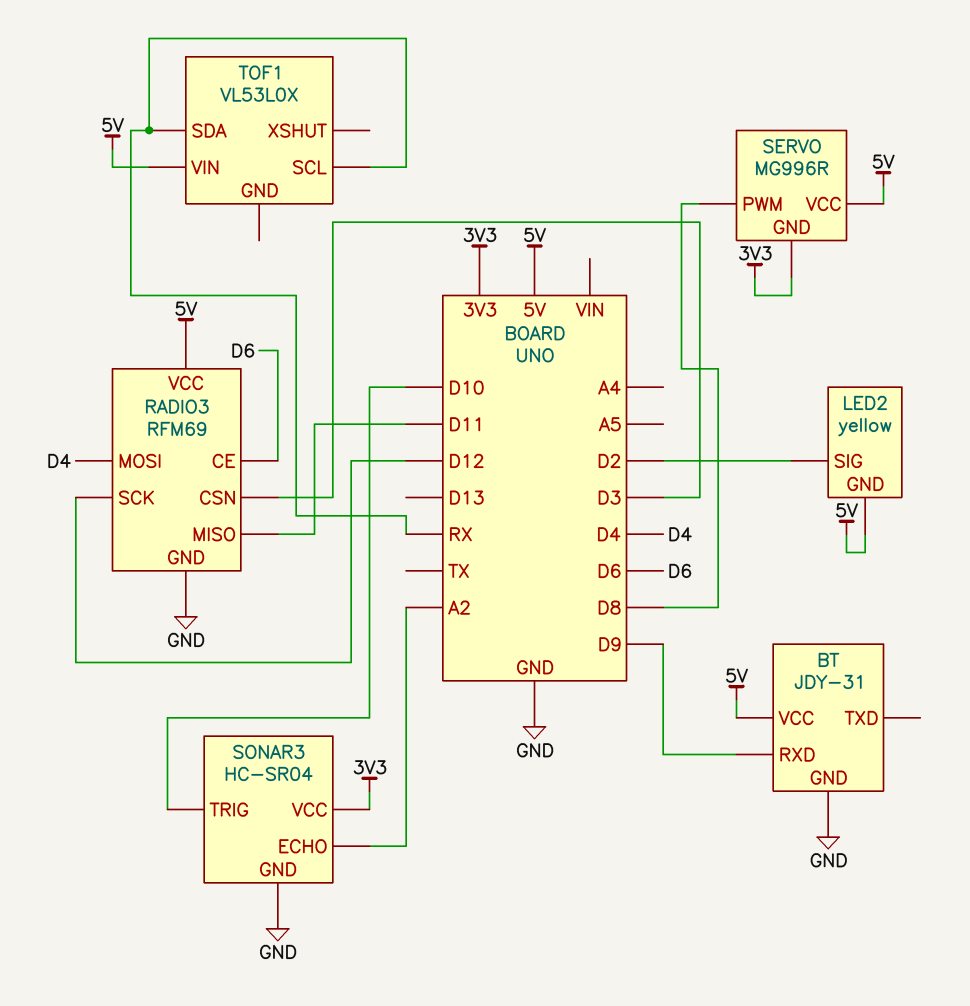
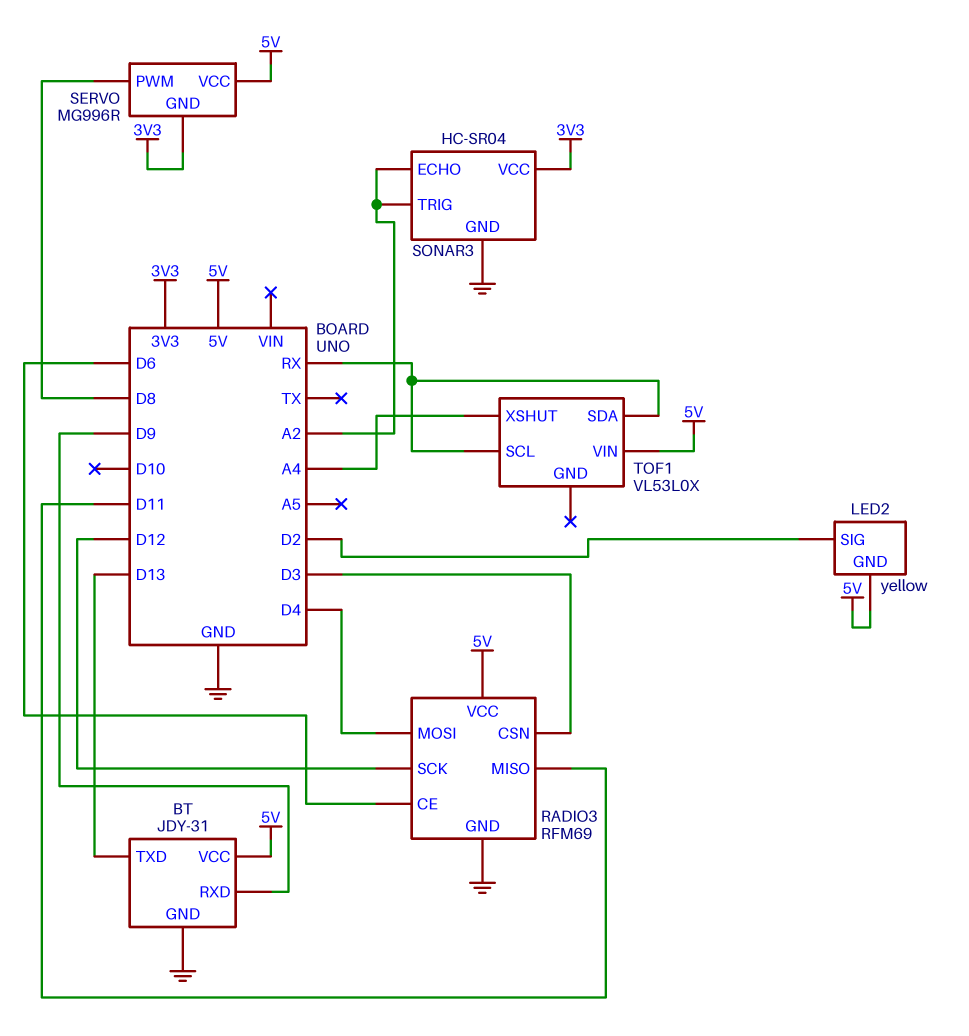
BT pin TXD: none -> D13
SONAR3 pin TRIG: D10 -> A2
TOF1 pin XSHUT: none -> A4

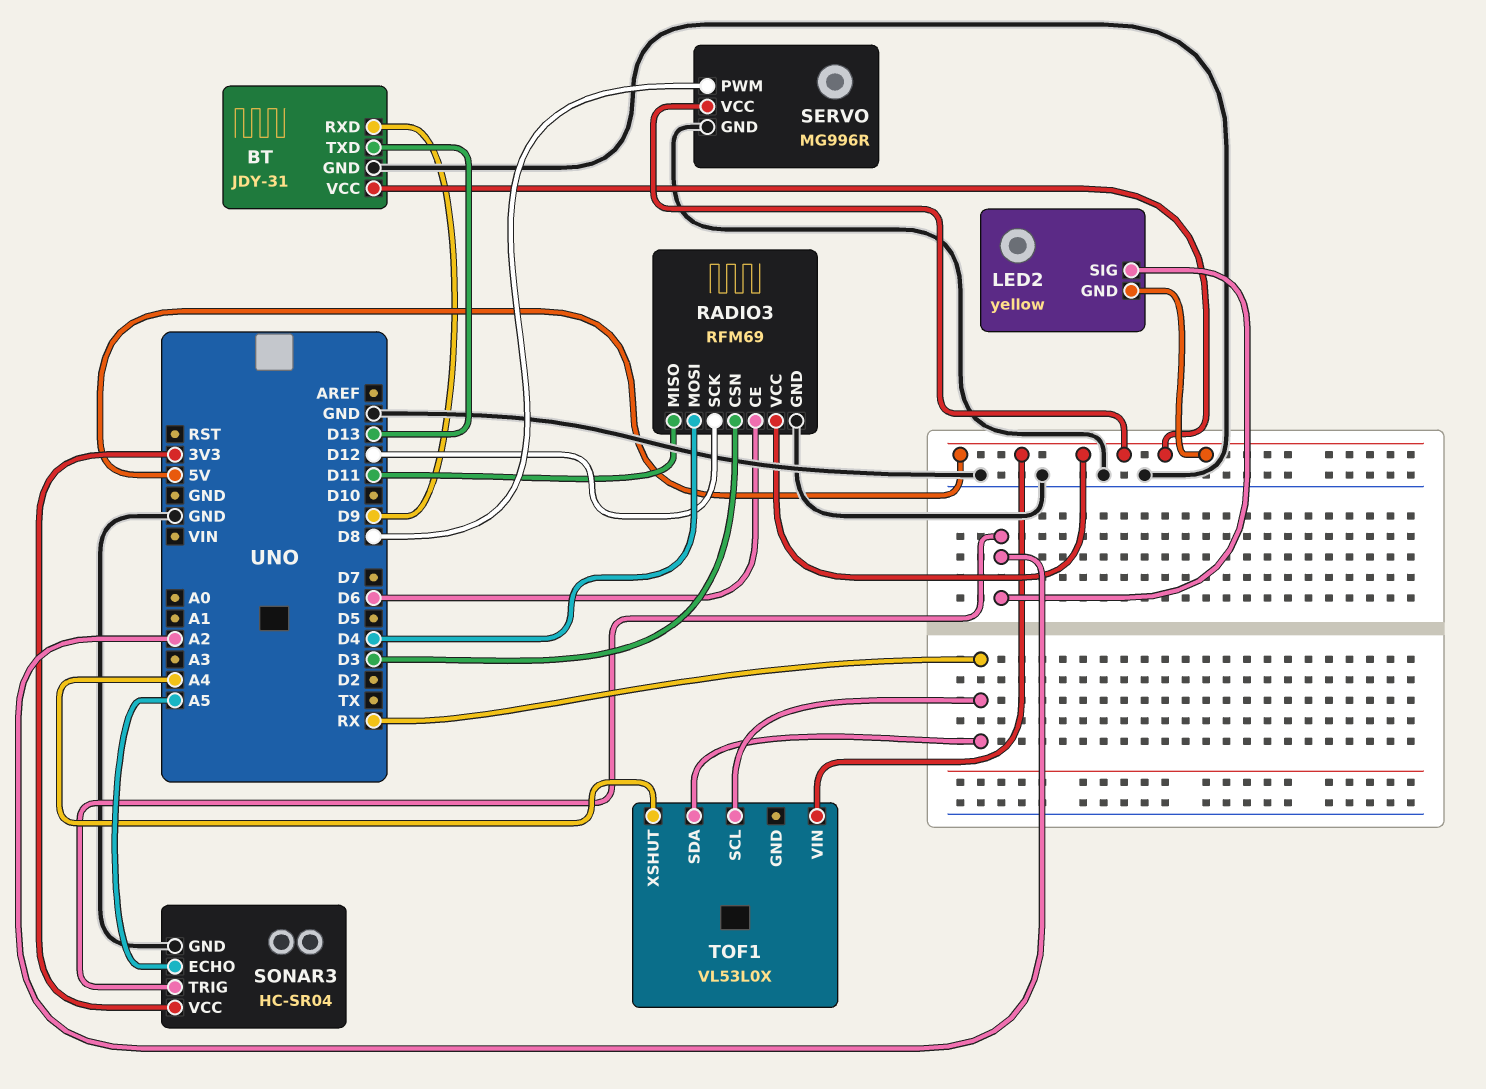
LED2 pin SIG: D2 -> A2
SERVO pin GND: 3V3 -> GND
SONAR3 pin ECHO: A2 -> A5

